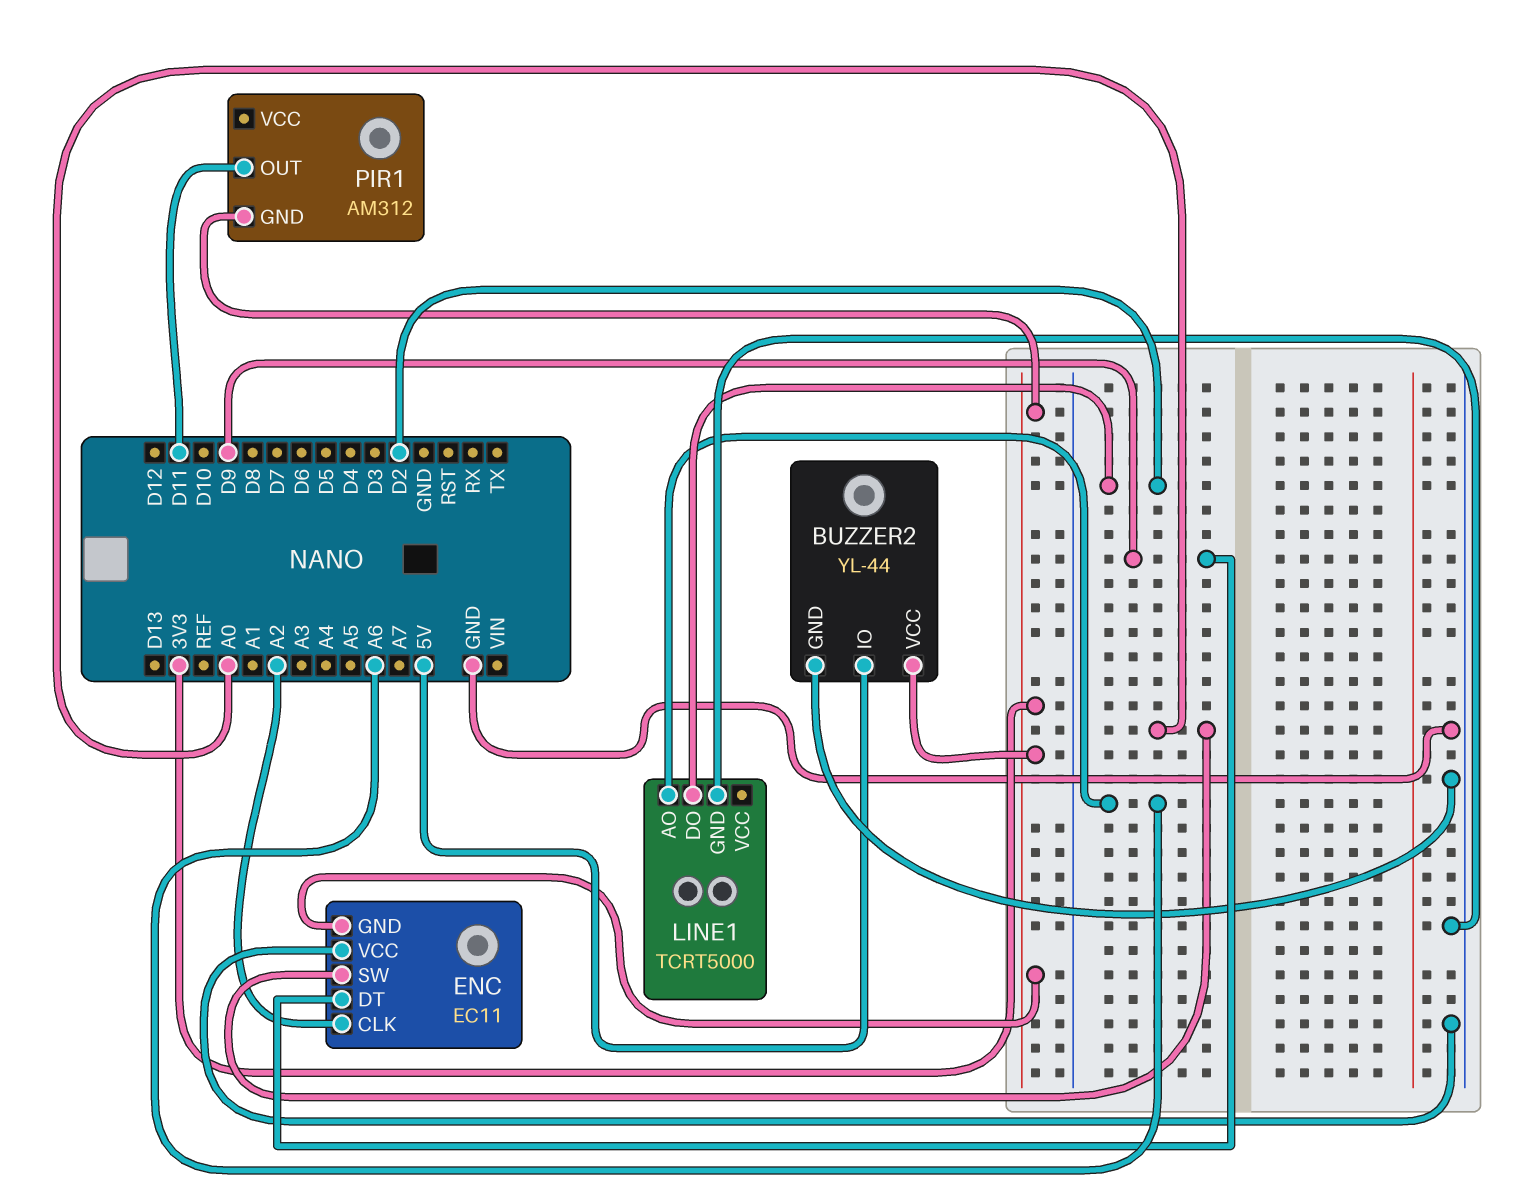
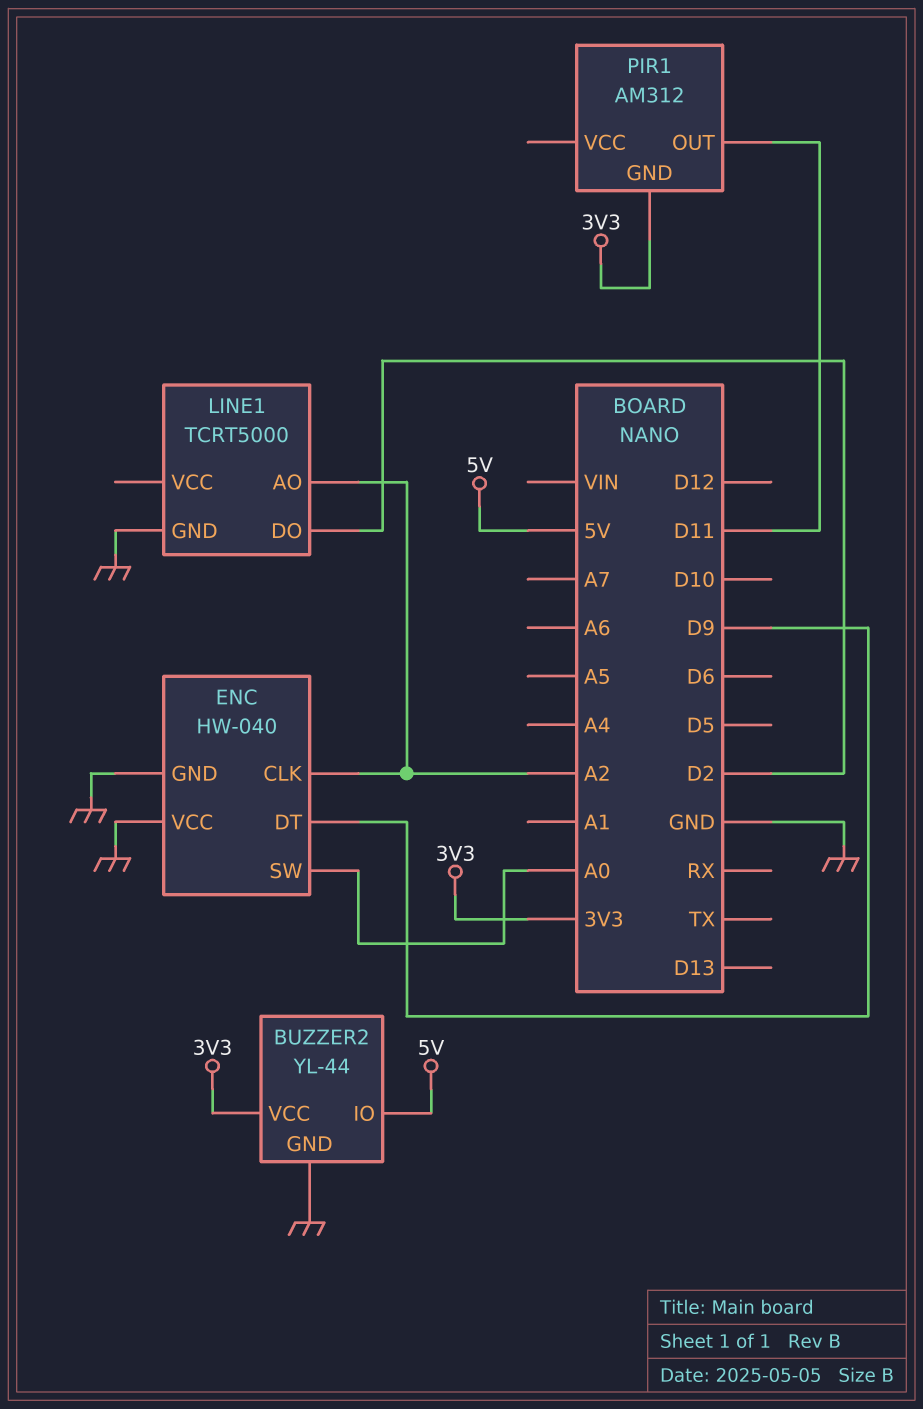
ENC: EC11 -> HW-040
ENC pin GND: 3V3 -> GND
LINE1 pin AO: A6 -> A2

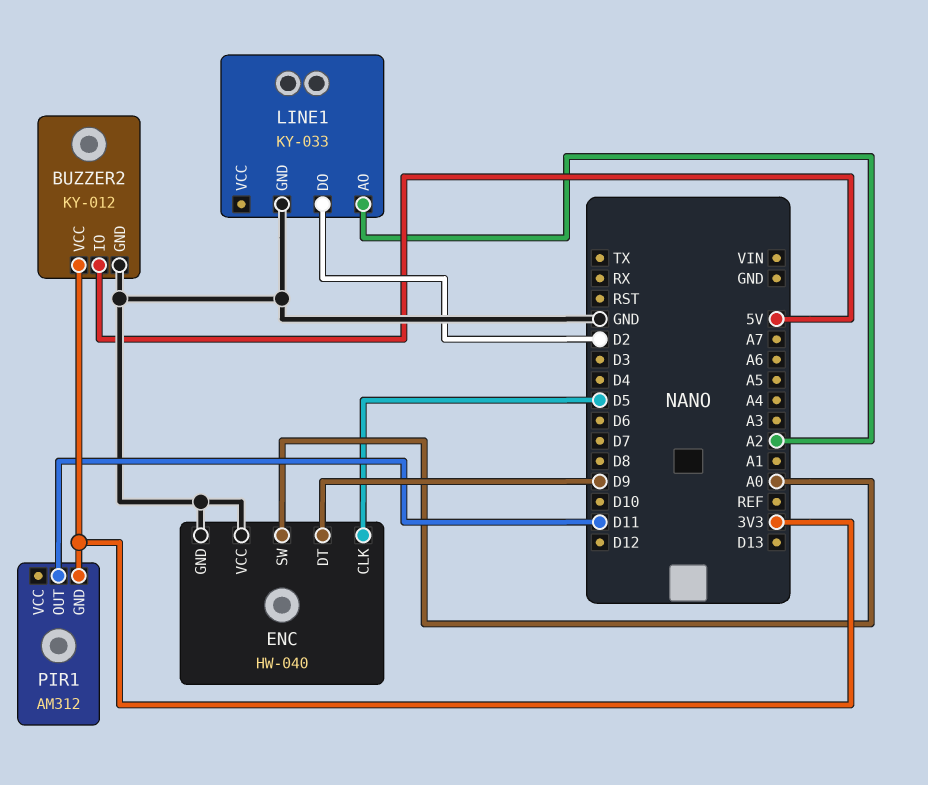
BUZZER2: YL-44 -> KY-012
ENC pin CLK: A2 -> D5
LINE1: TCRT5000 -> KY-033

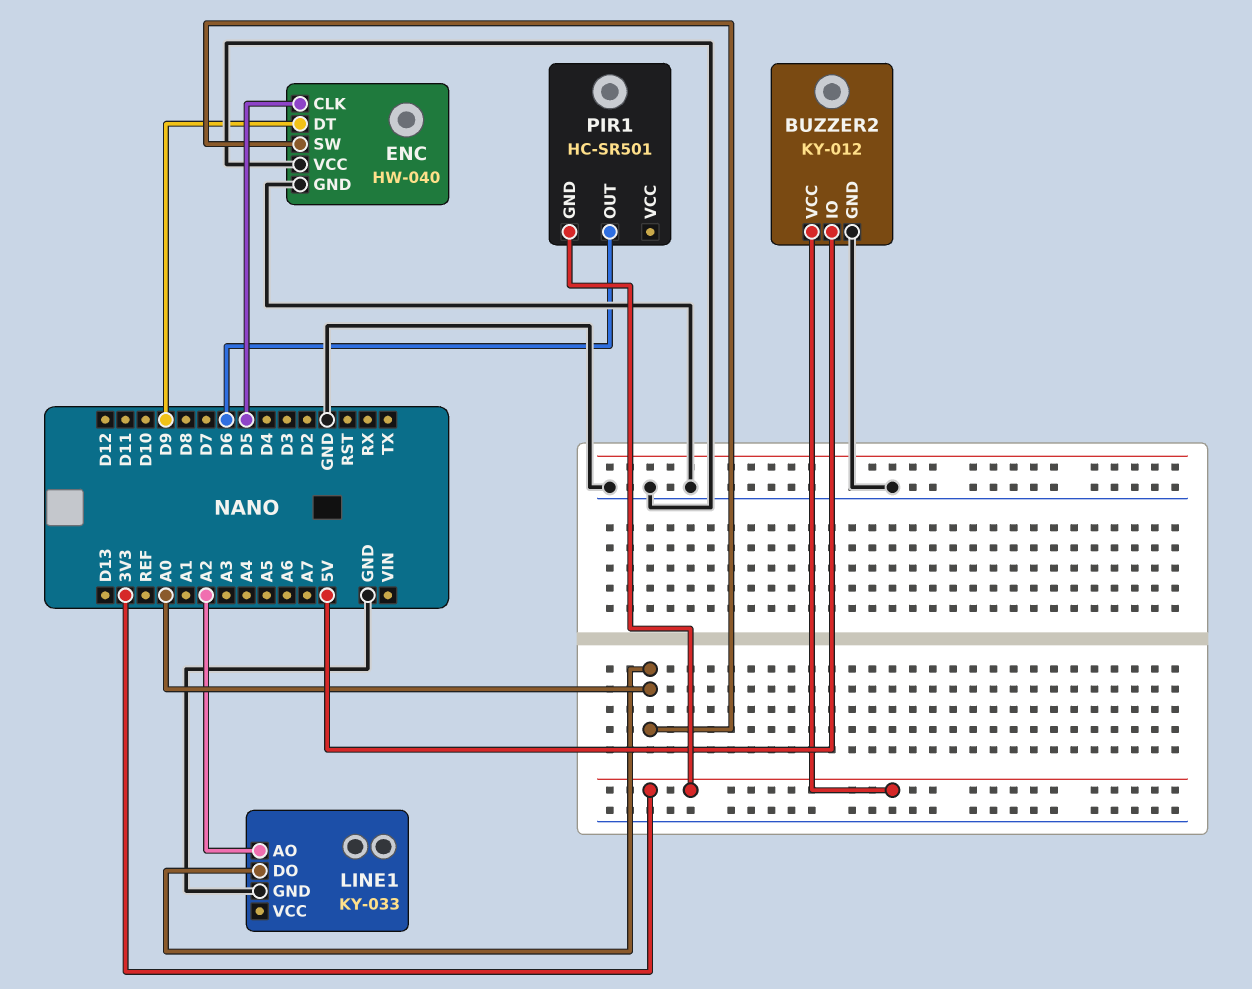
LINE1 pin DO: D2 -> A0
PIR1: AM312 -> HC-SR501
PIR1 pin OUT: D11 -> D6

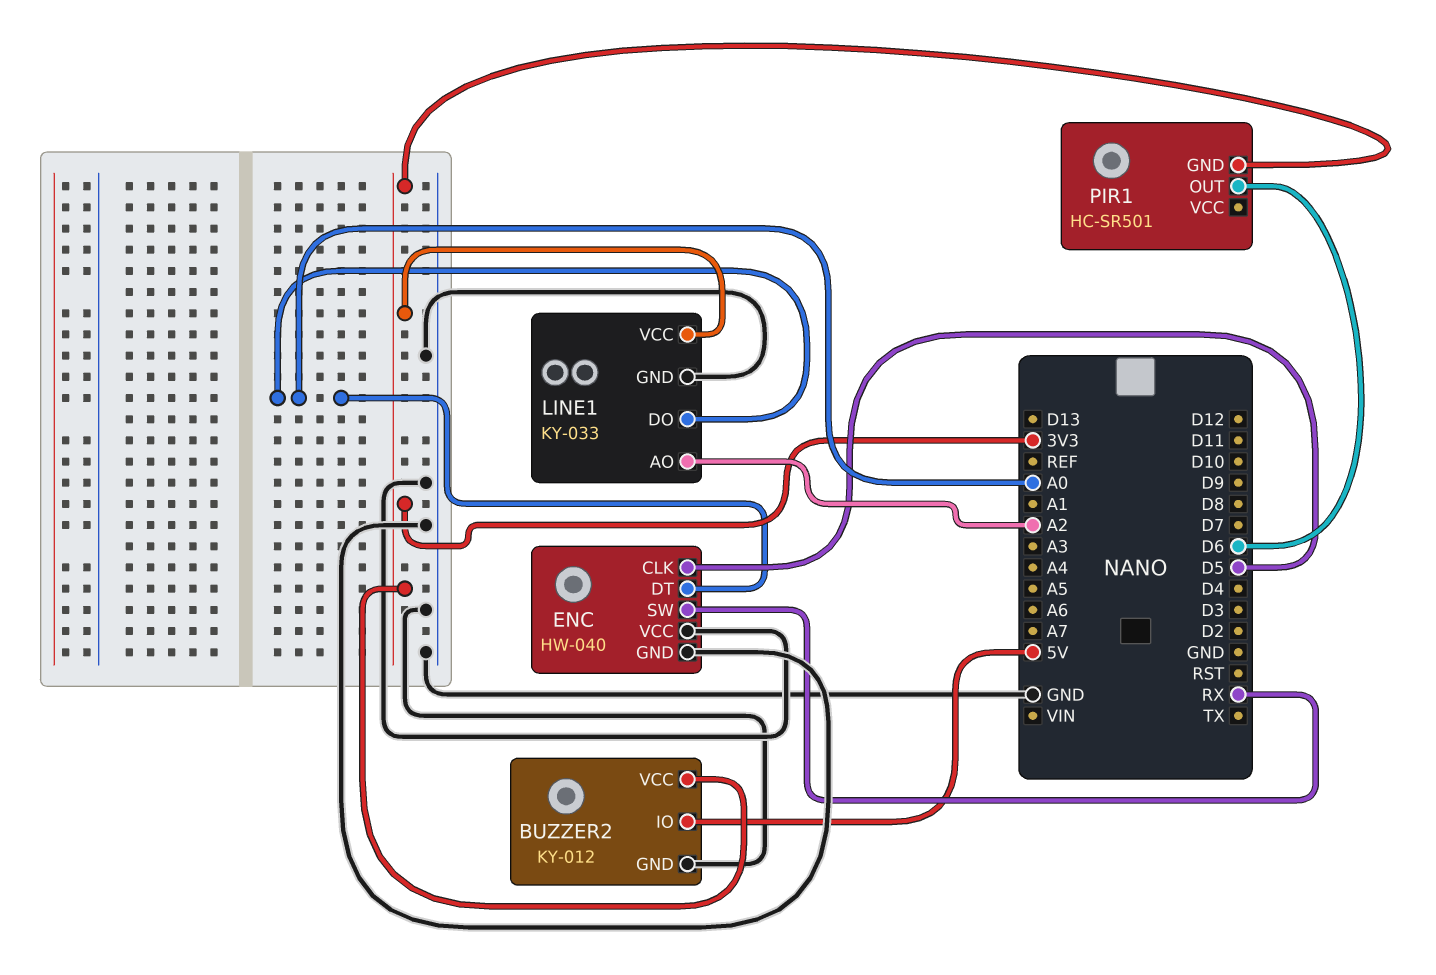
ENC pin DT: D9 -> A0
ENC pin SW: A0 -> RX
LINE1 pin VCC: none -> 3V3

